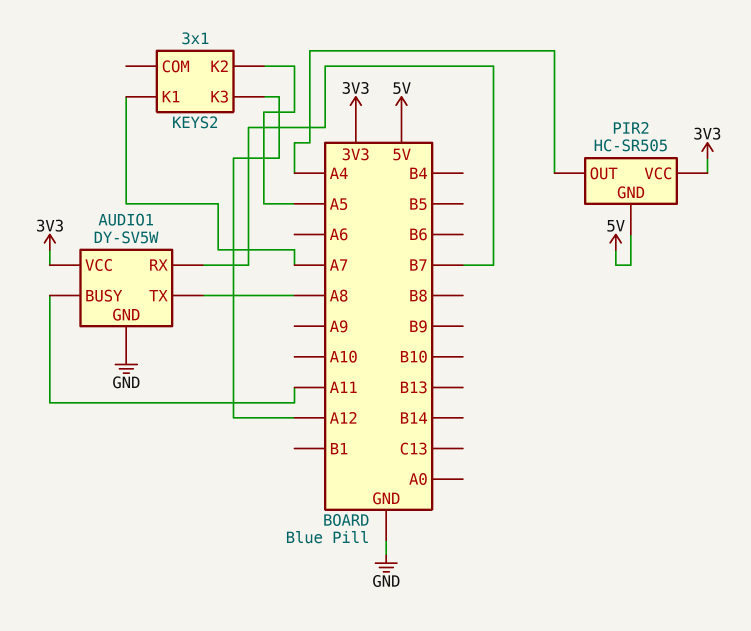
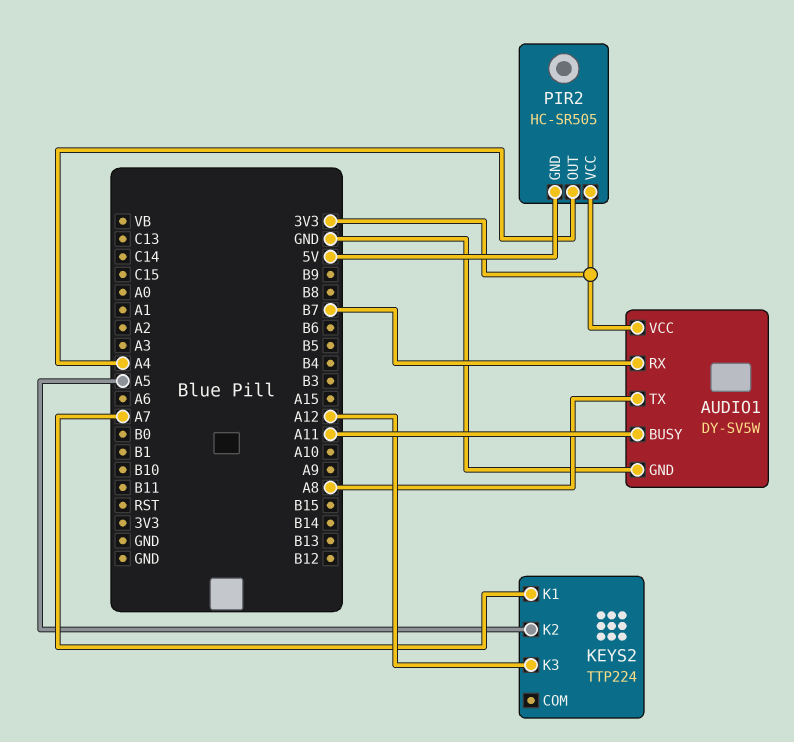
KEYS2: 3x1 -> TTP224

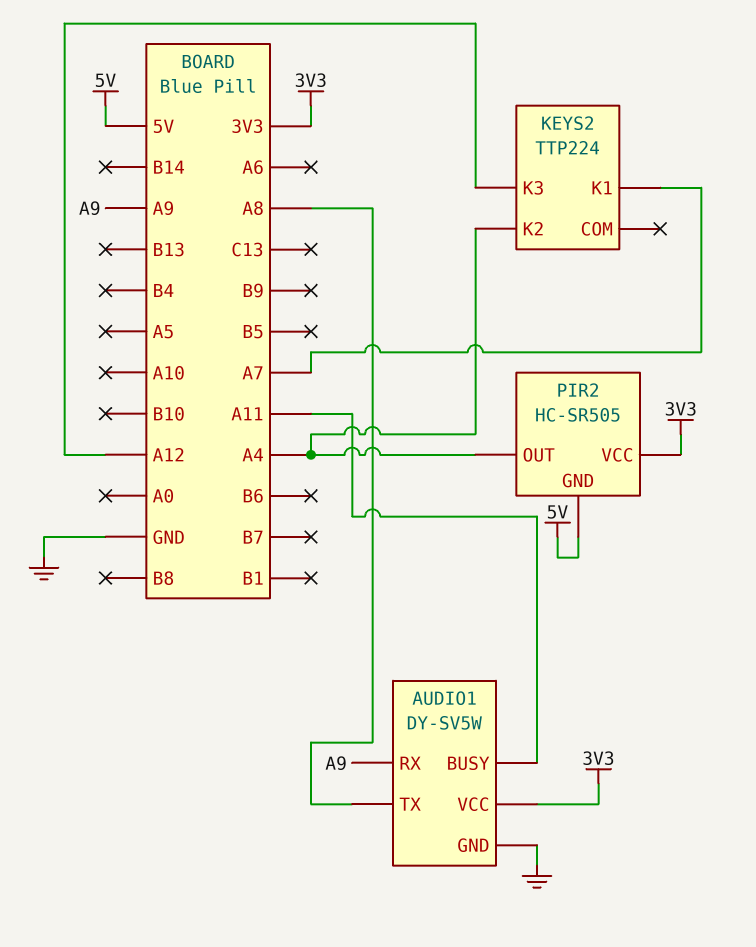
AUDIO1 pin RX: B7 -> A9
KEYS2 pin K2: A5 -> A4

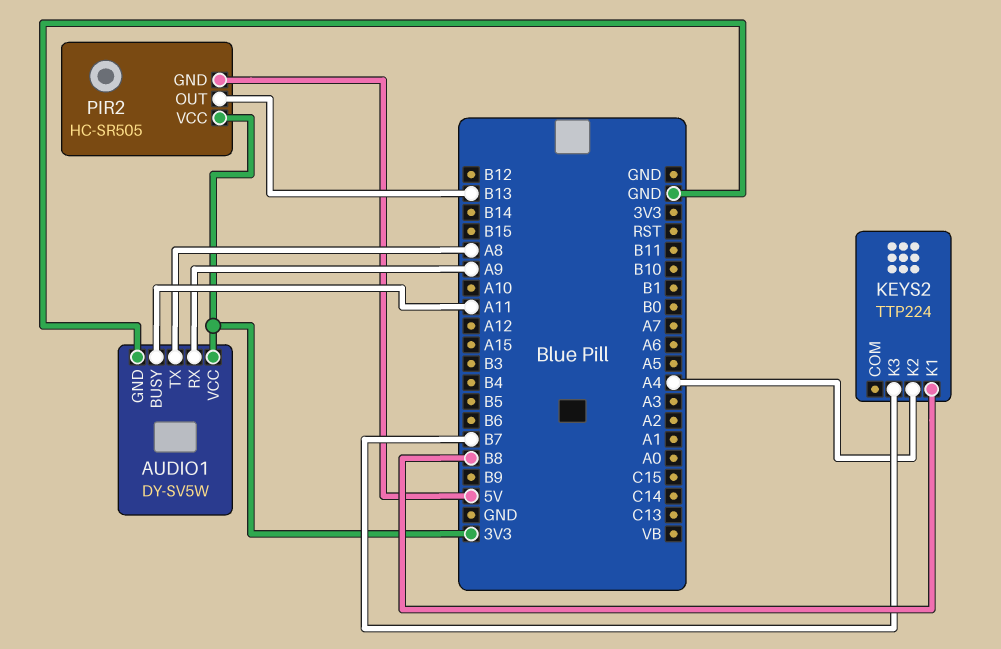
KEYS2 pin K1: A7 -> B8
KEYS2 pin K3: A12 -> B7
PIR2 pin OUT: A4 -> B13

